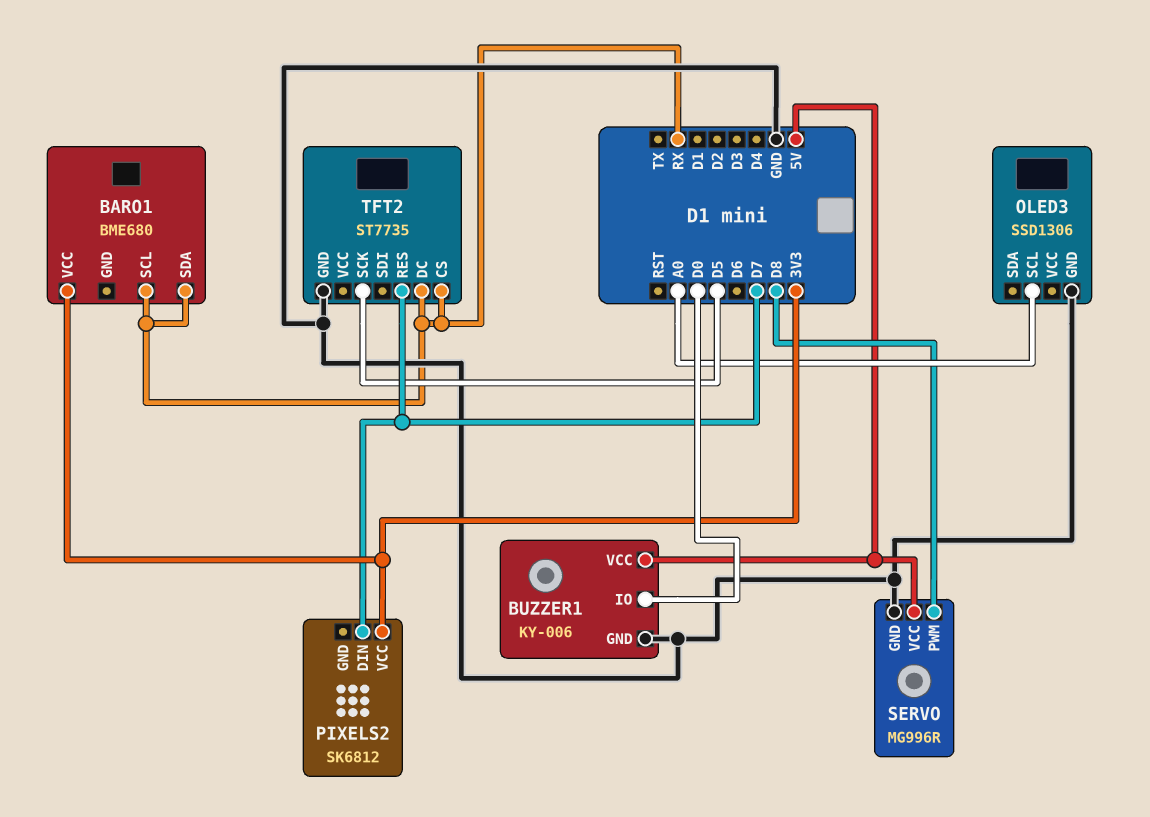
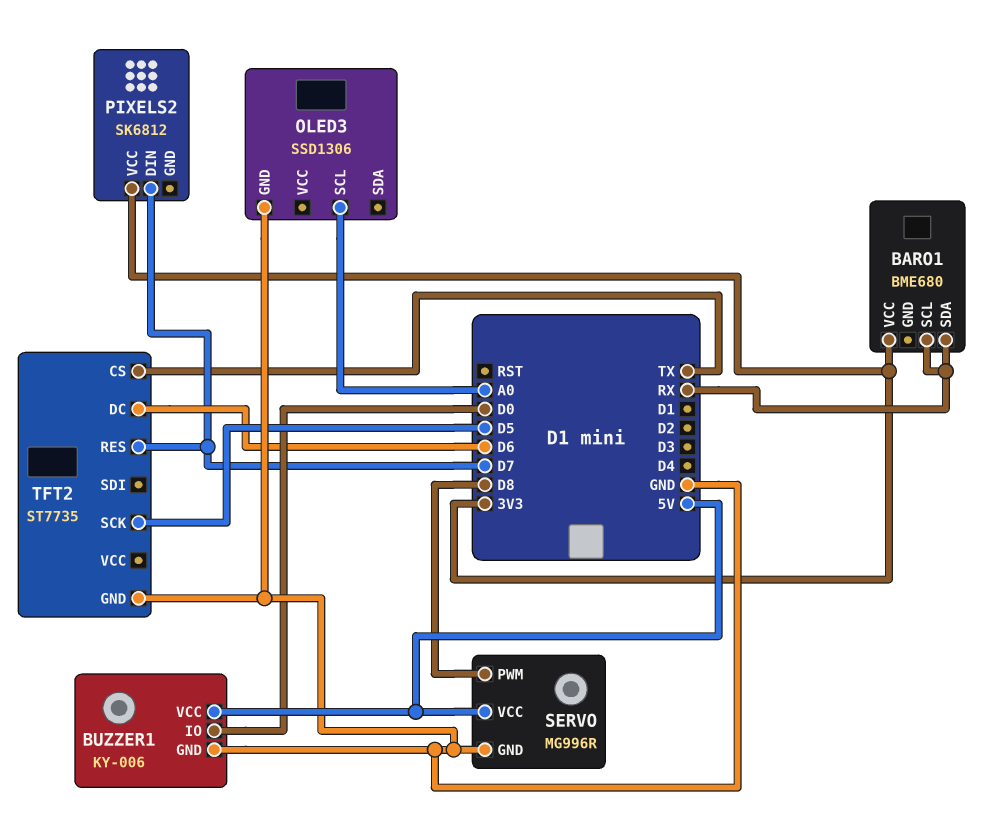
TFT2 pin CS: RX -> TX
TFT2 pin DC: RX -> D6

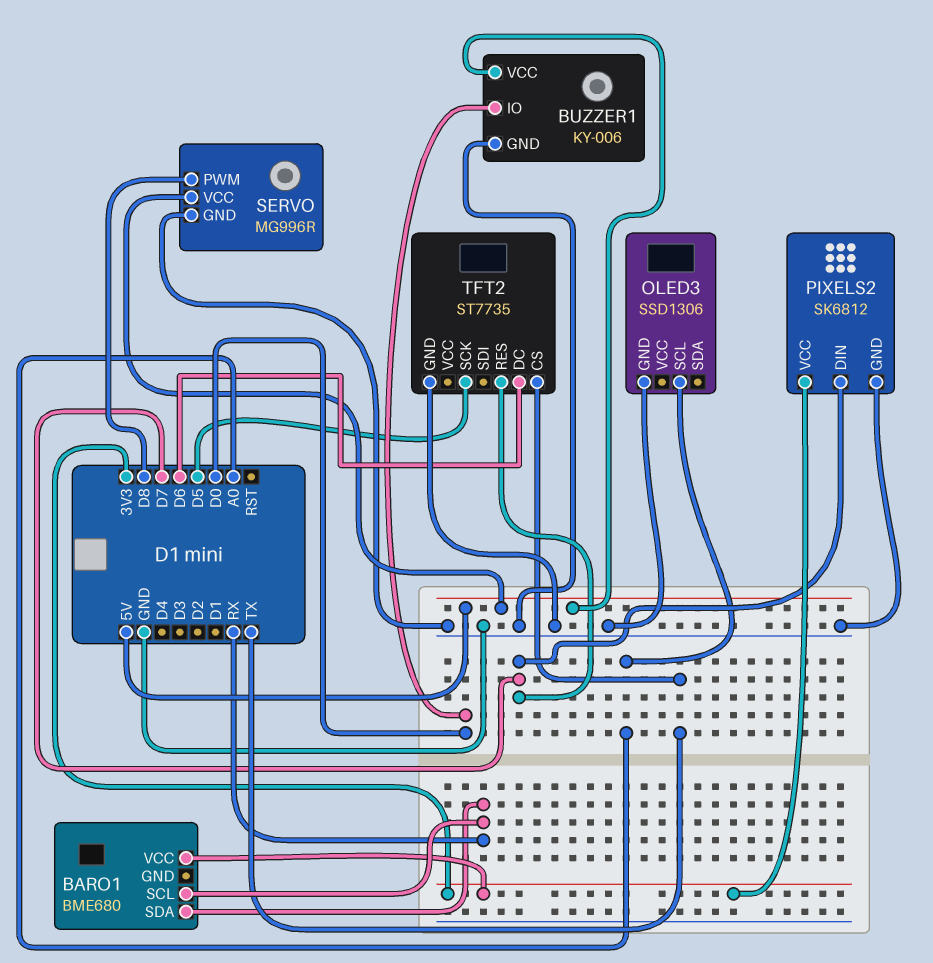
PIXELS2 pin GND: none -> GND

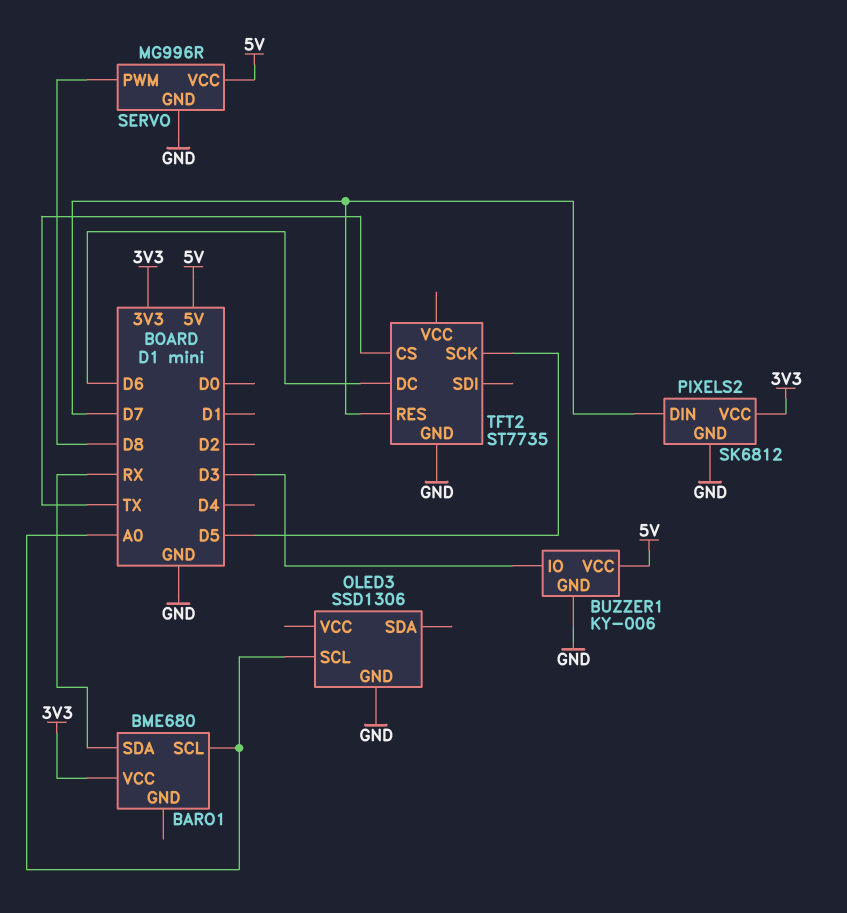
BARO1 pin SCL: RX -> A0
BUZZER1 pin IO: D0 -> D3

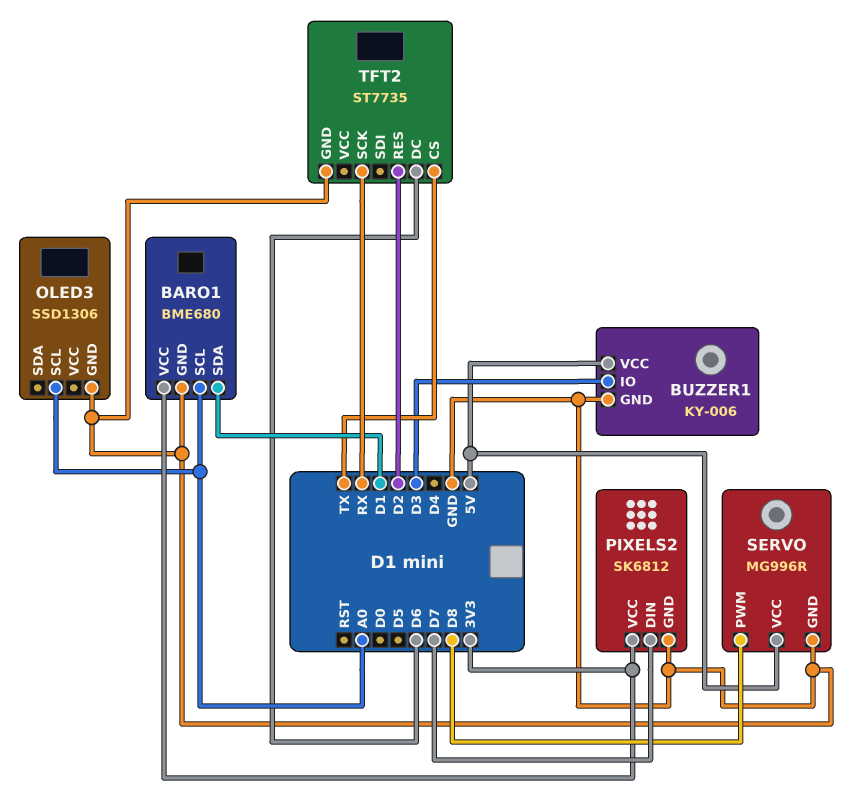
BARO1 pin GND: none -> GND
BARO1 pin SDA: RX -> D1
TFT2 pin RES: D7 -> D2
TFT2 pin SCK: D5 -> RX

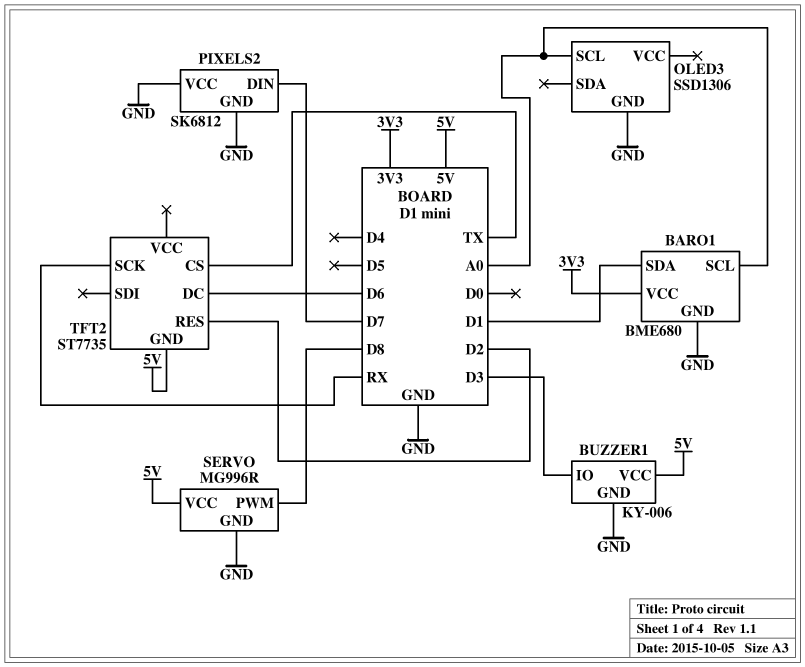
PIXELS2 pin VCC: 3V3 -> GND
TFT2 pin GND: GND -> 5V

